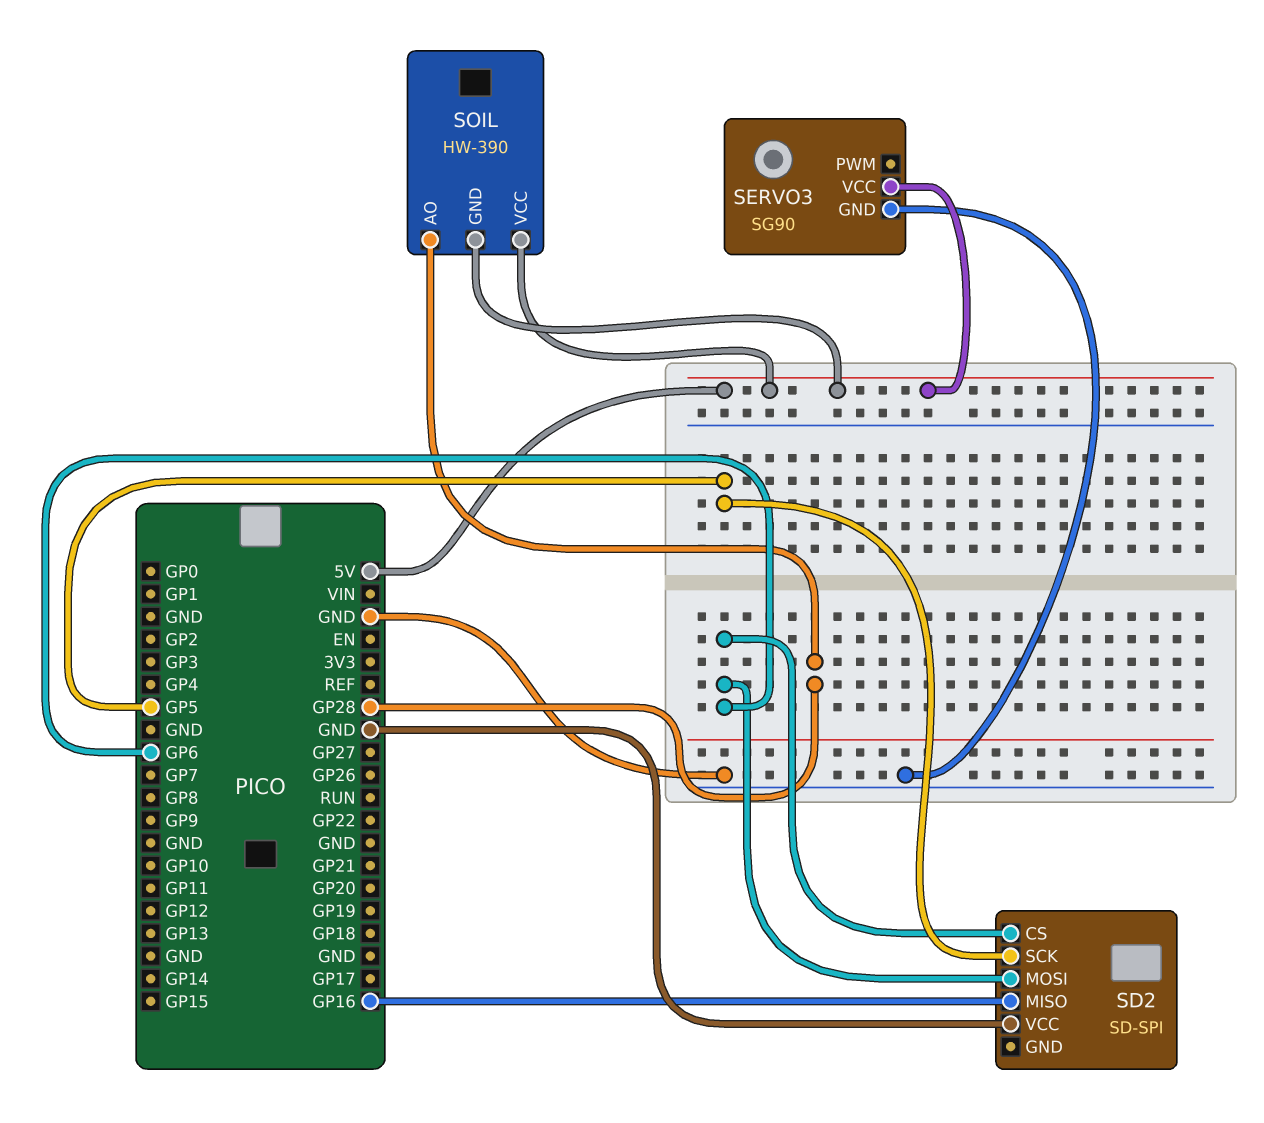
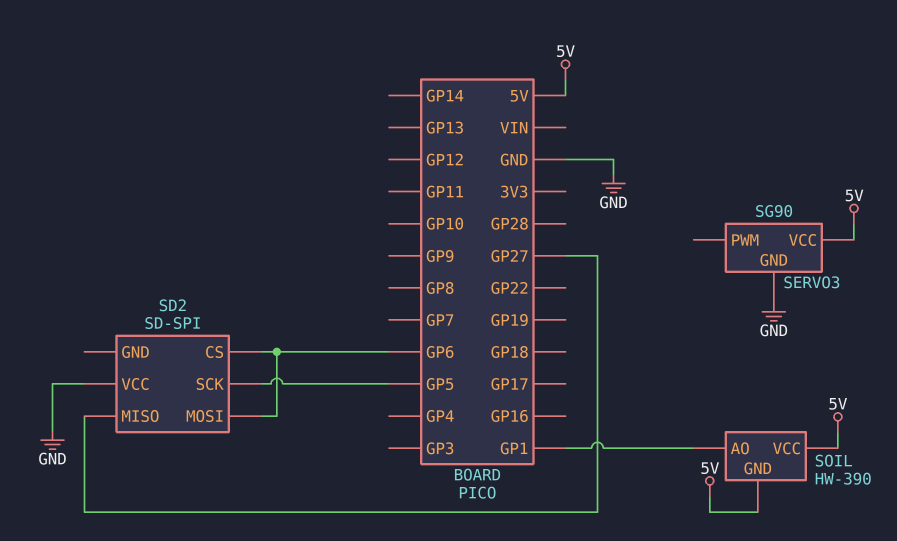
SD2 pin MISO: GP16 -> GP27
SOIL pin AO: GP28 -> GP1

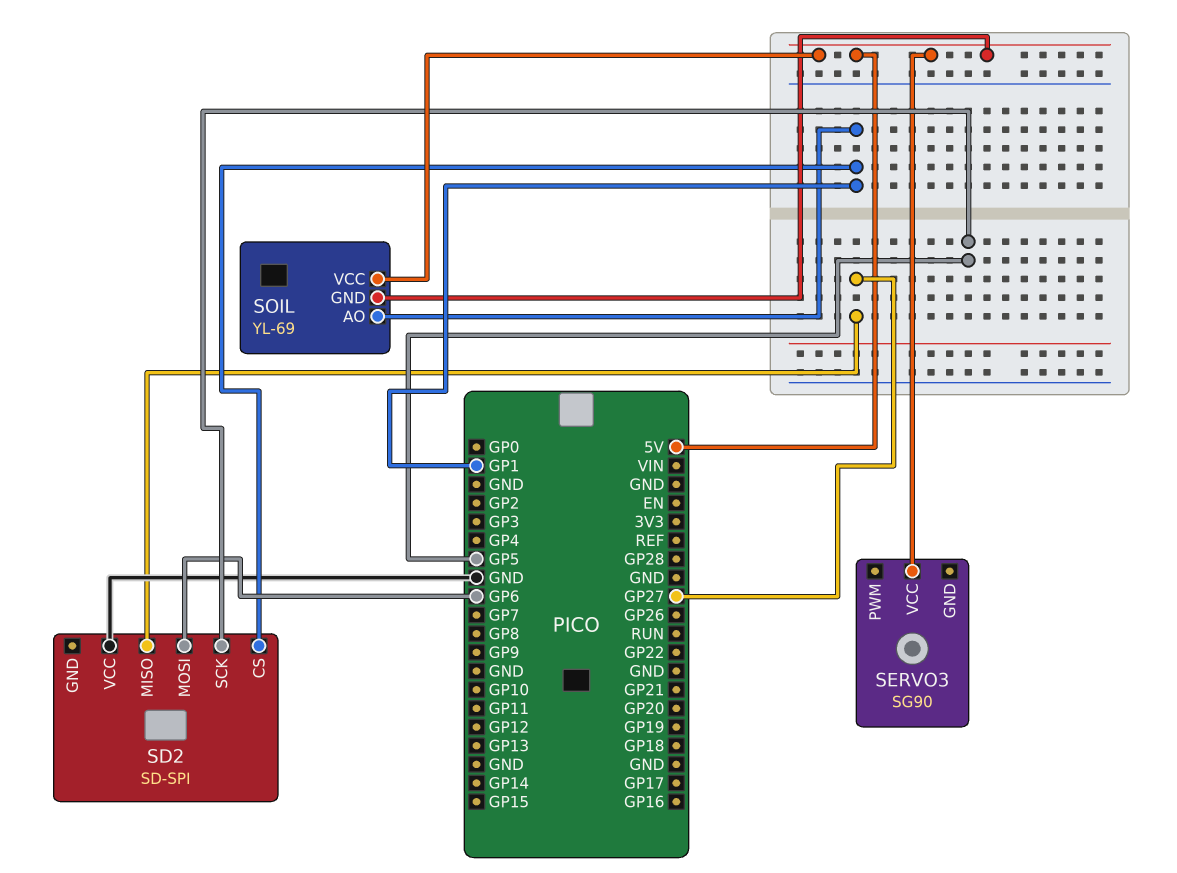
SD2 pin CS: GP6 -> GP1
SERVO3 pin GND: GND -> none
SOIL: HW-390 -> YL-69

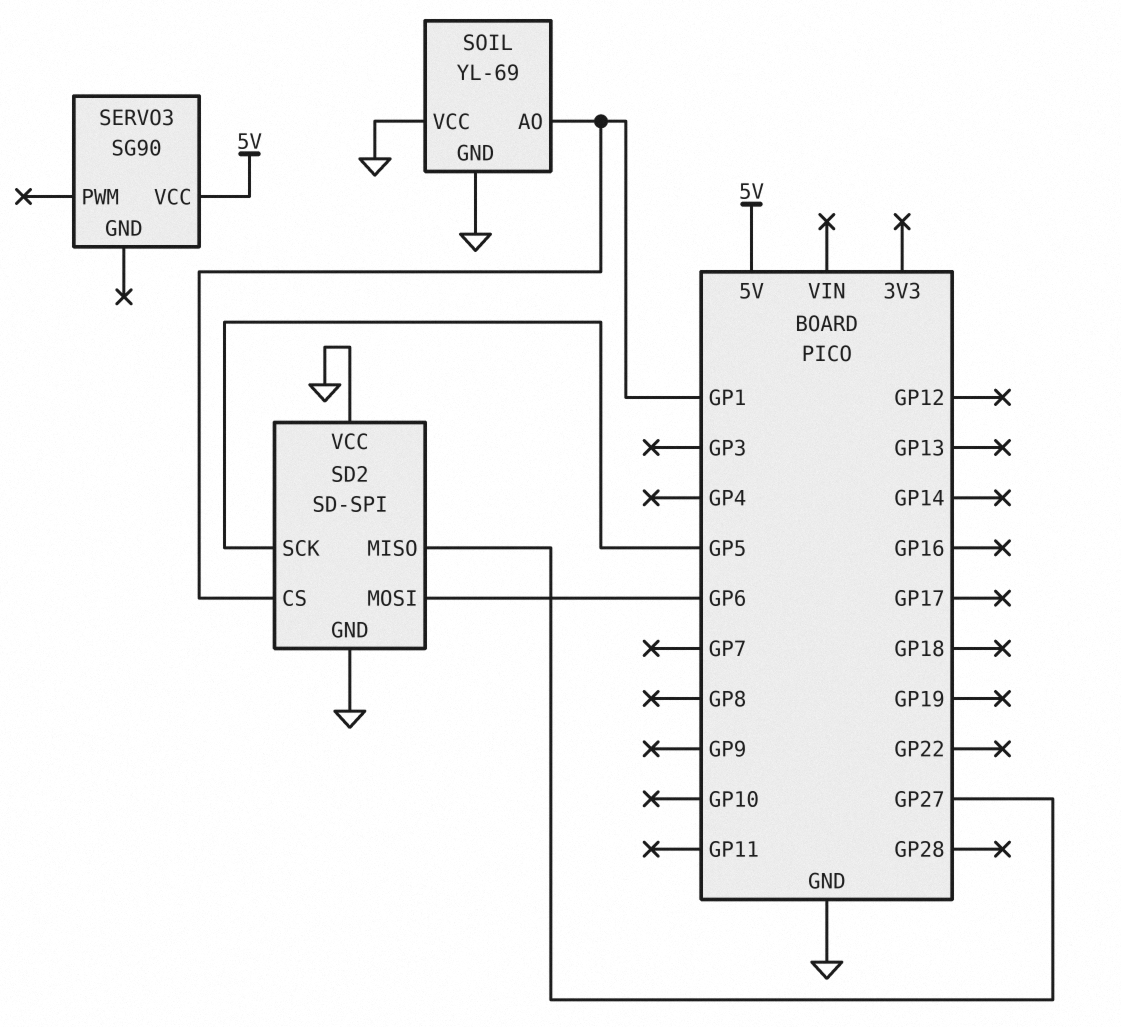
SD2 pin GND: none -> GND
SOIL pin GND: 5V -> GND
SOIL pin VCC: 5V -> GND

